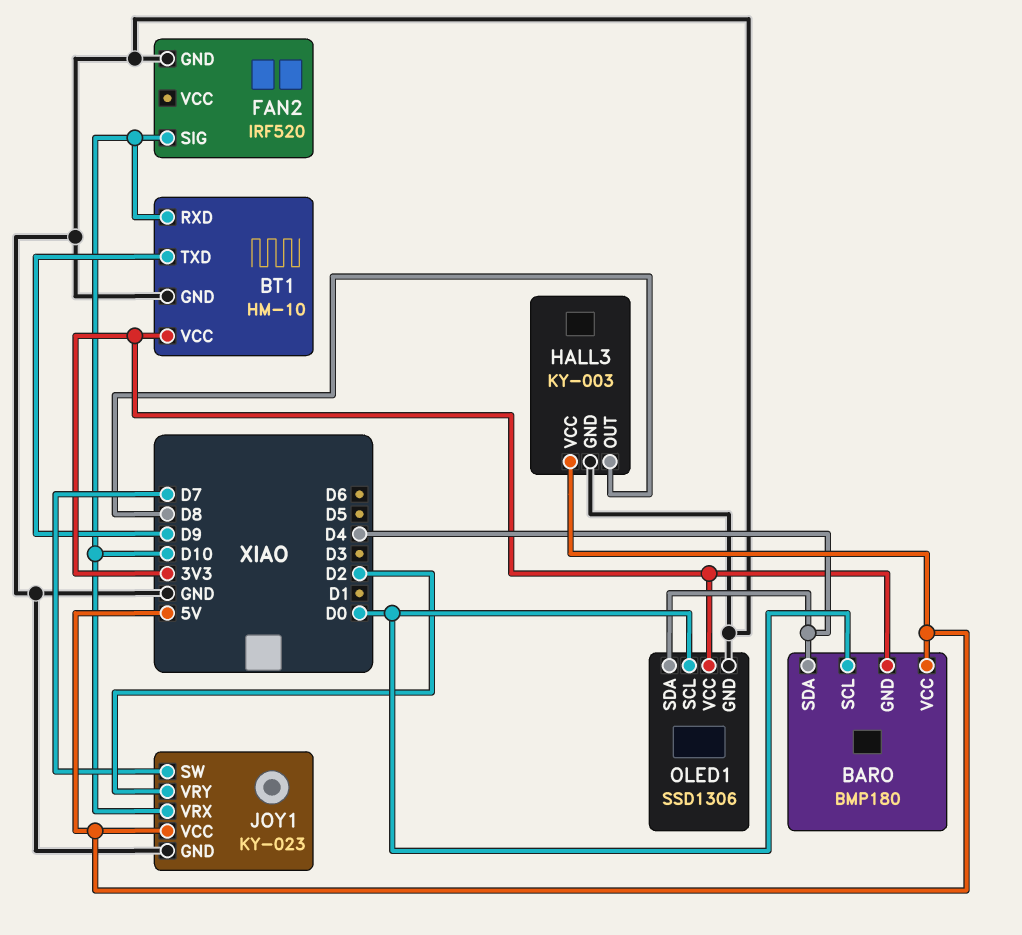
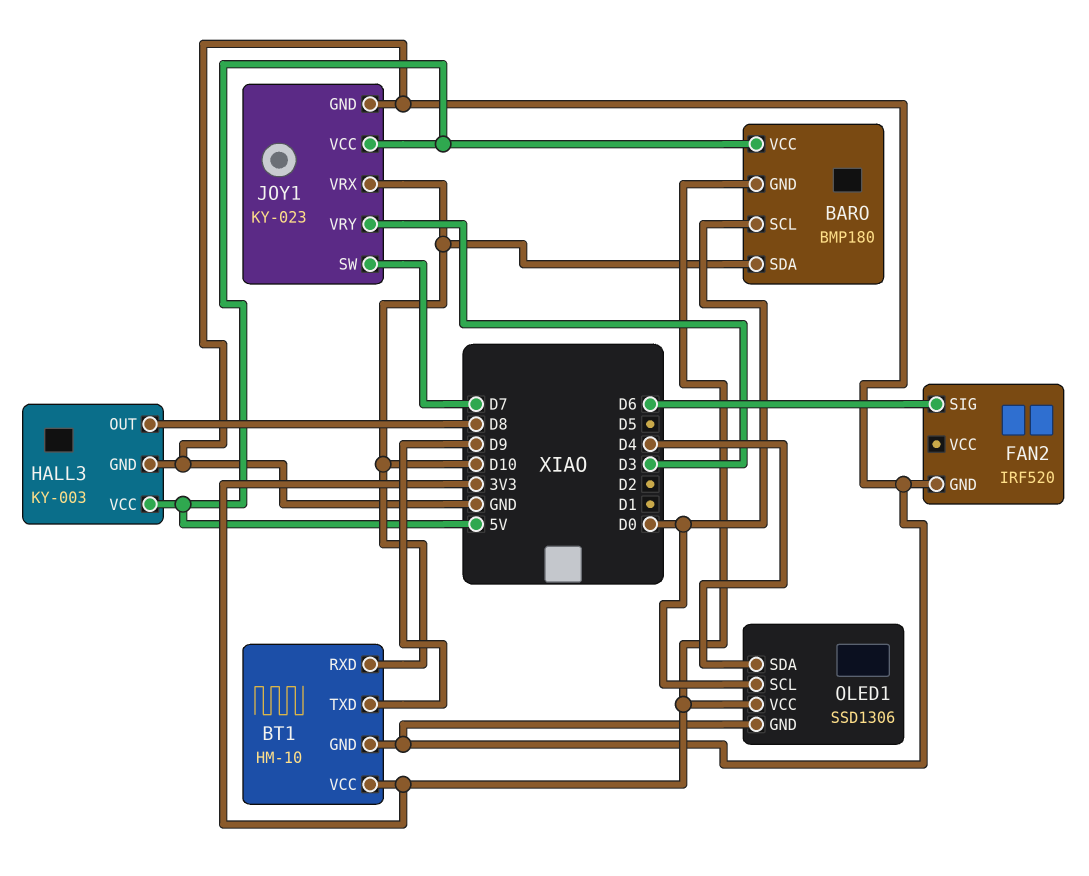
BARO pin SDA: D4 -> D10
FAN2 pin SIG: D10 -> D6
JOY1 pin VRY: D2 -> D3

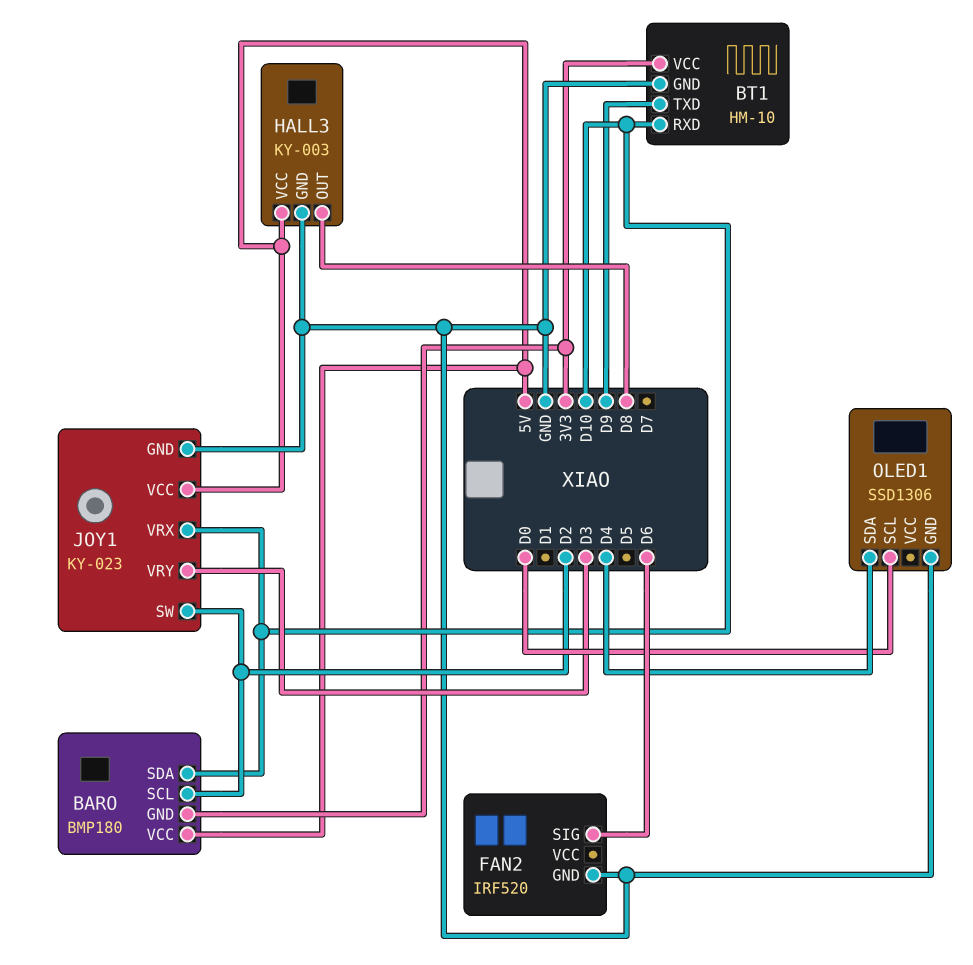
BARO pin SCL: D0 -> D2
JOY1 pin SW: D7 -> D2
OLED1 pin VCC: 3V3 -> none

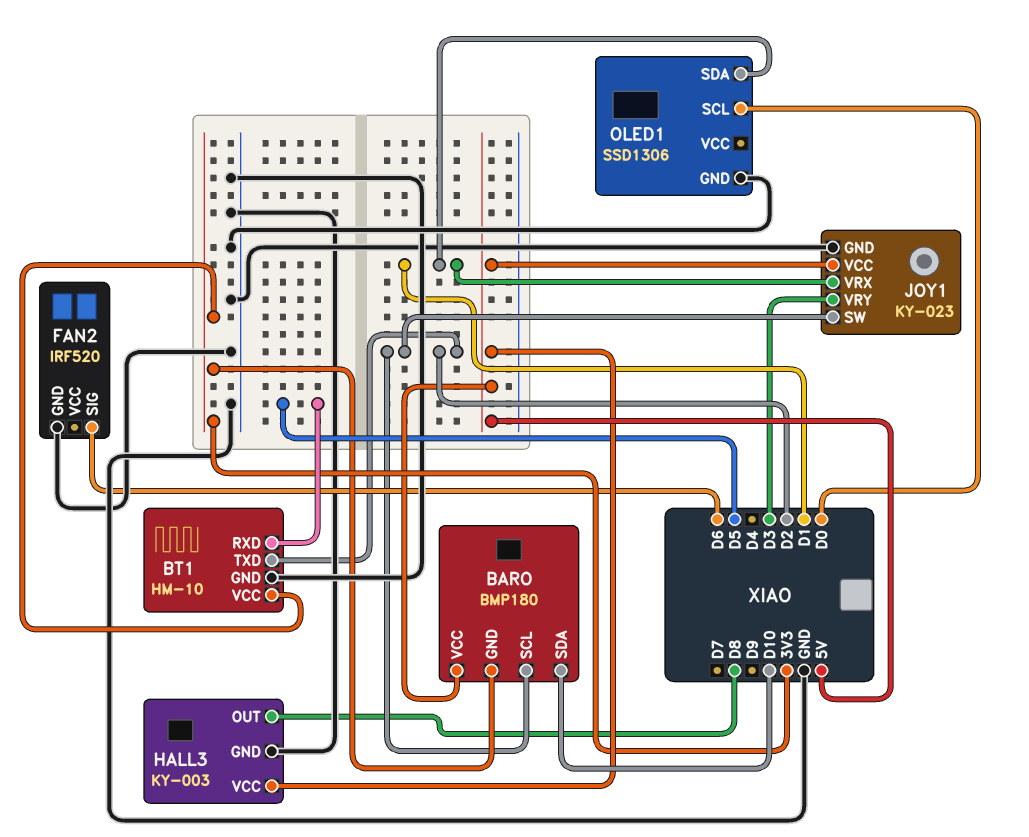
BT1 pin RXD: D10 -> D5
BT1 pin TXD: D9 -> D2
JOY1 pin VRX: D10 -> D1
OLED1 pin SDA: D4 -> D1

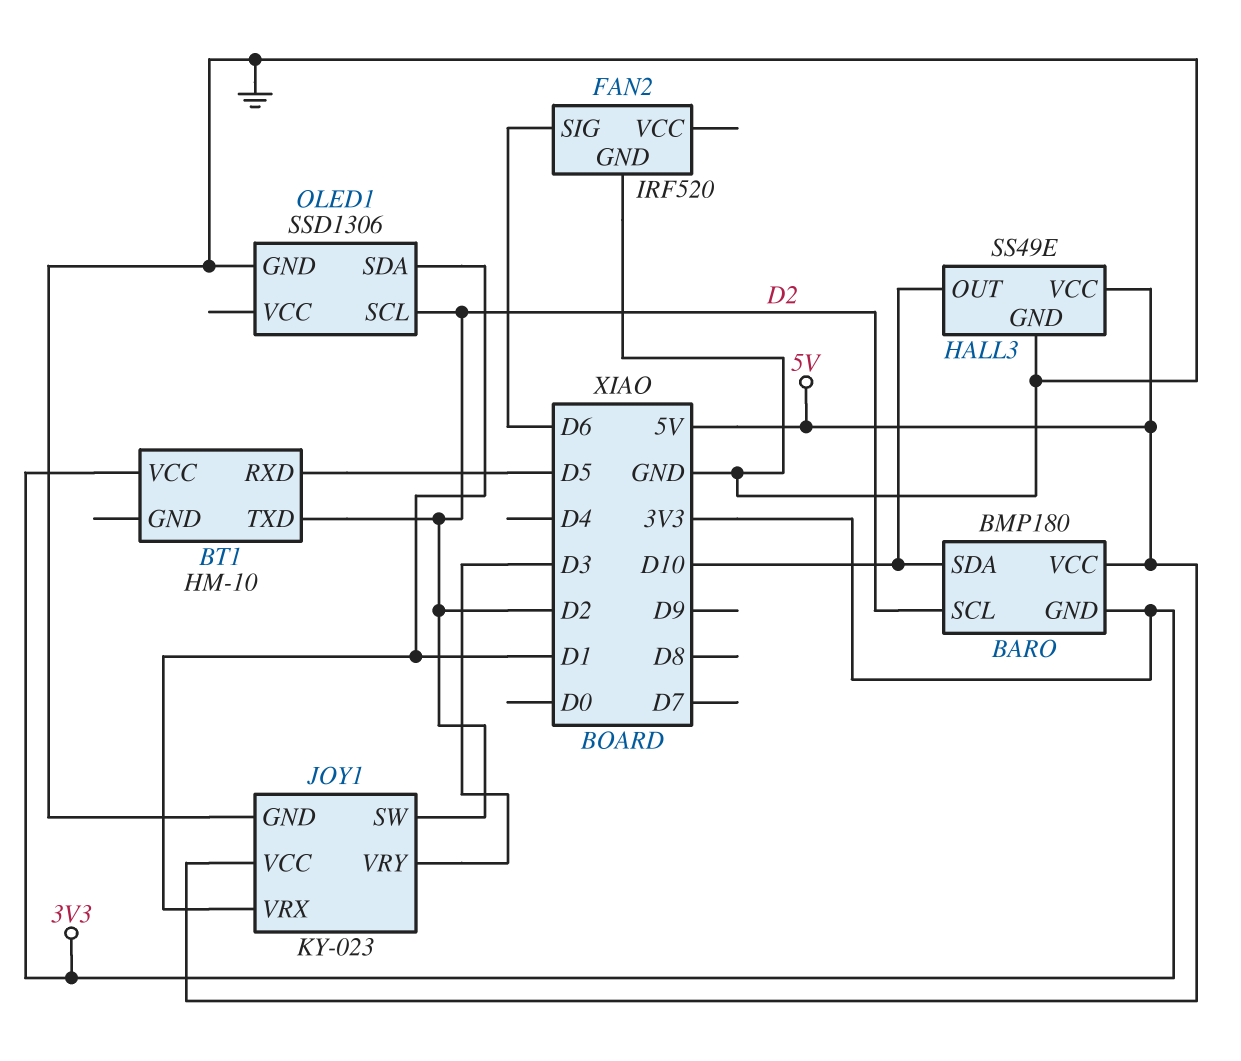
BT1 pin GND: GND -> none
HALL3: KY-003 -> SS49E
HALL3 pin OUT: D8 -> D10
OLED1 pin SCL: D0 -> D2

